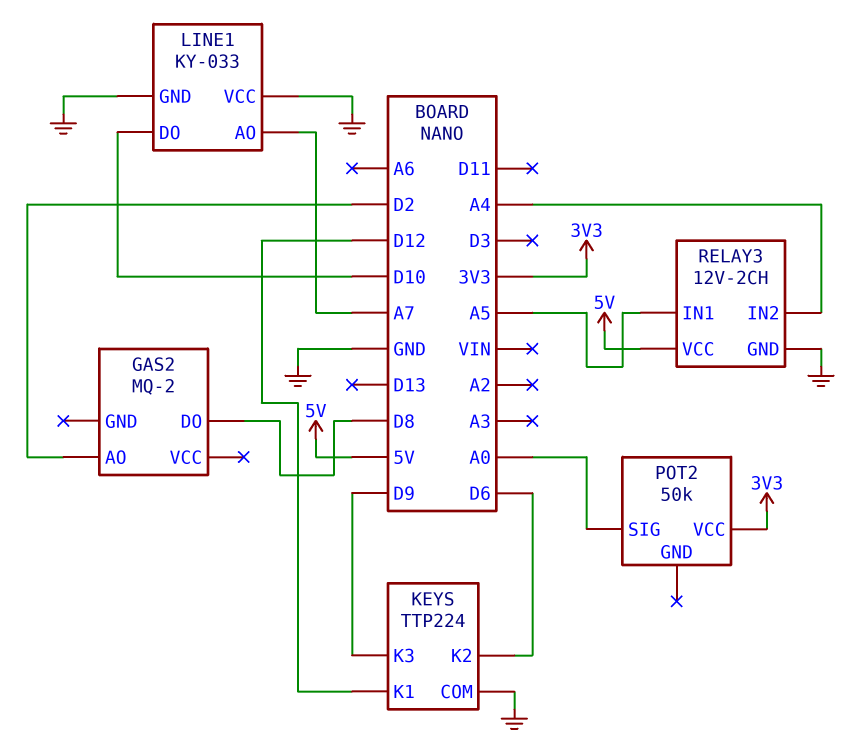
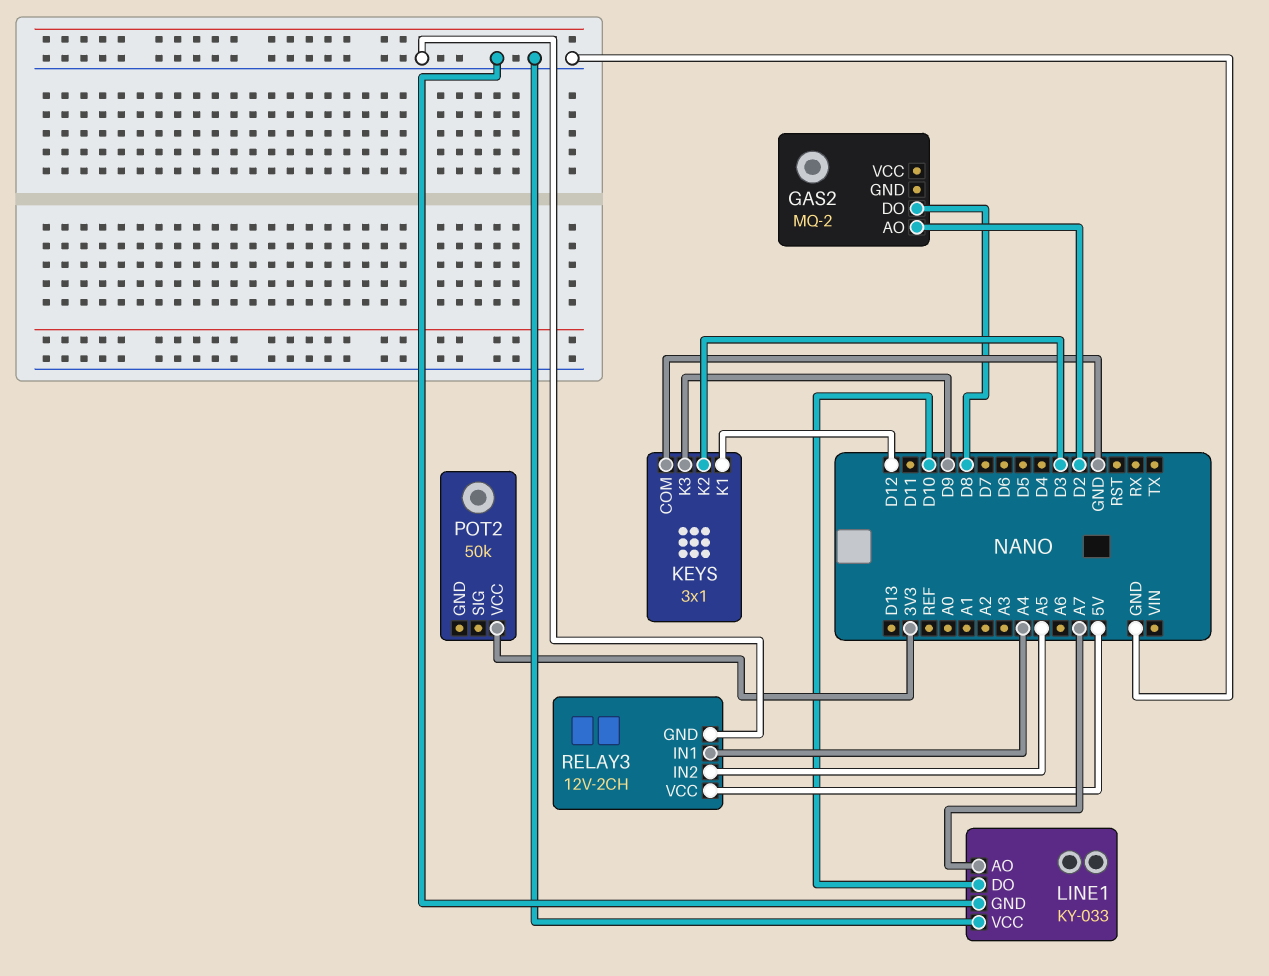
KEYS: TTP224 -> 3x1
KEYS pin K2: D6 -> D3
POT2 pin SIG: A0 -> none
RELAY3 pin IN1: A5 -> A4
RELAY3 pin IN2: A4 -> A5

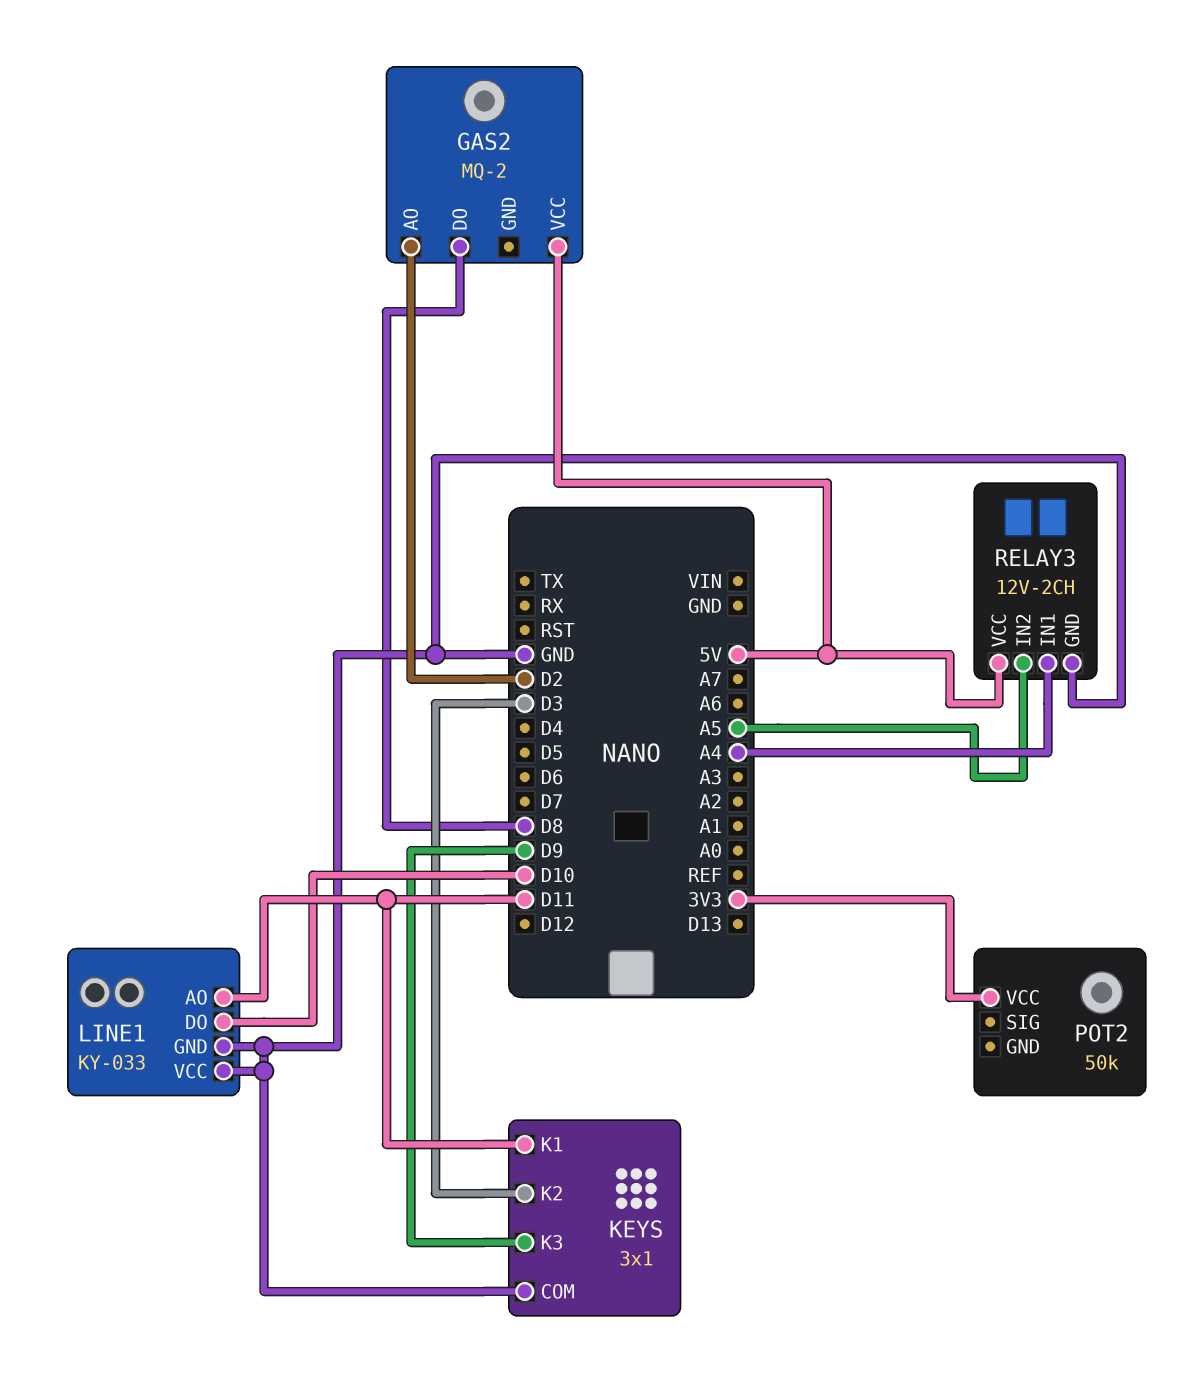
GAS2 pin VCC: none -> 5V
KEYS pin K1: D12 -> D11
LINE1 pin AO: A7 -> D11

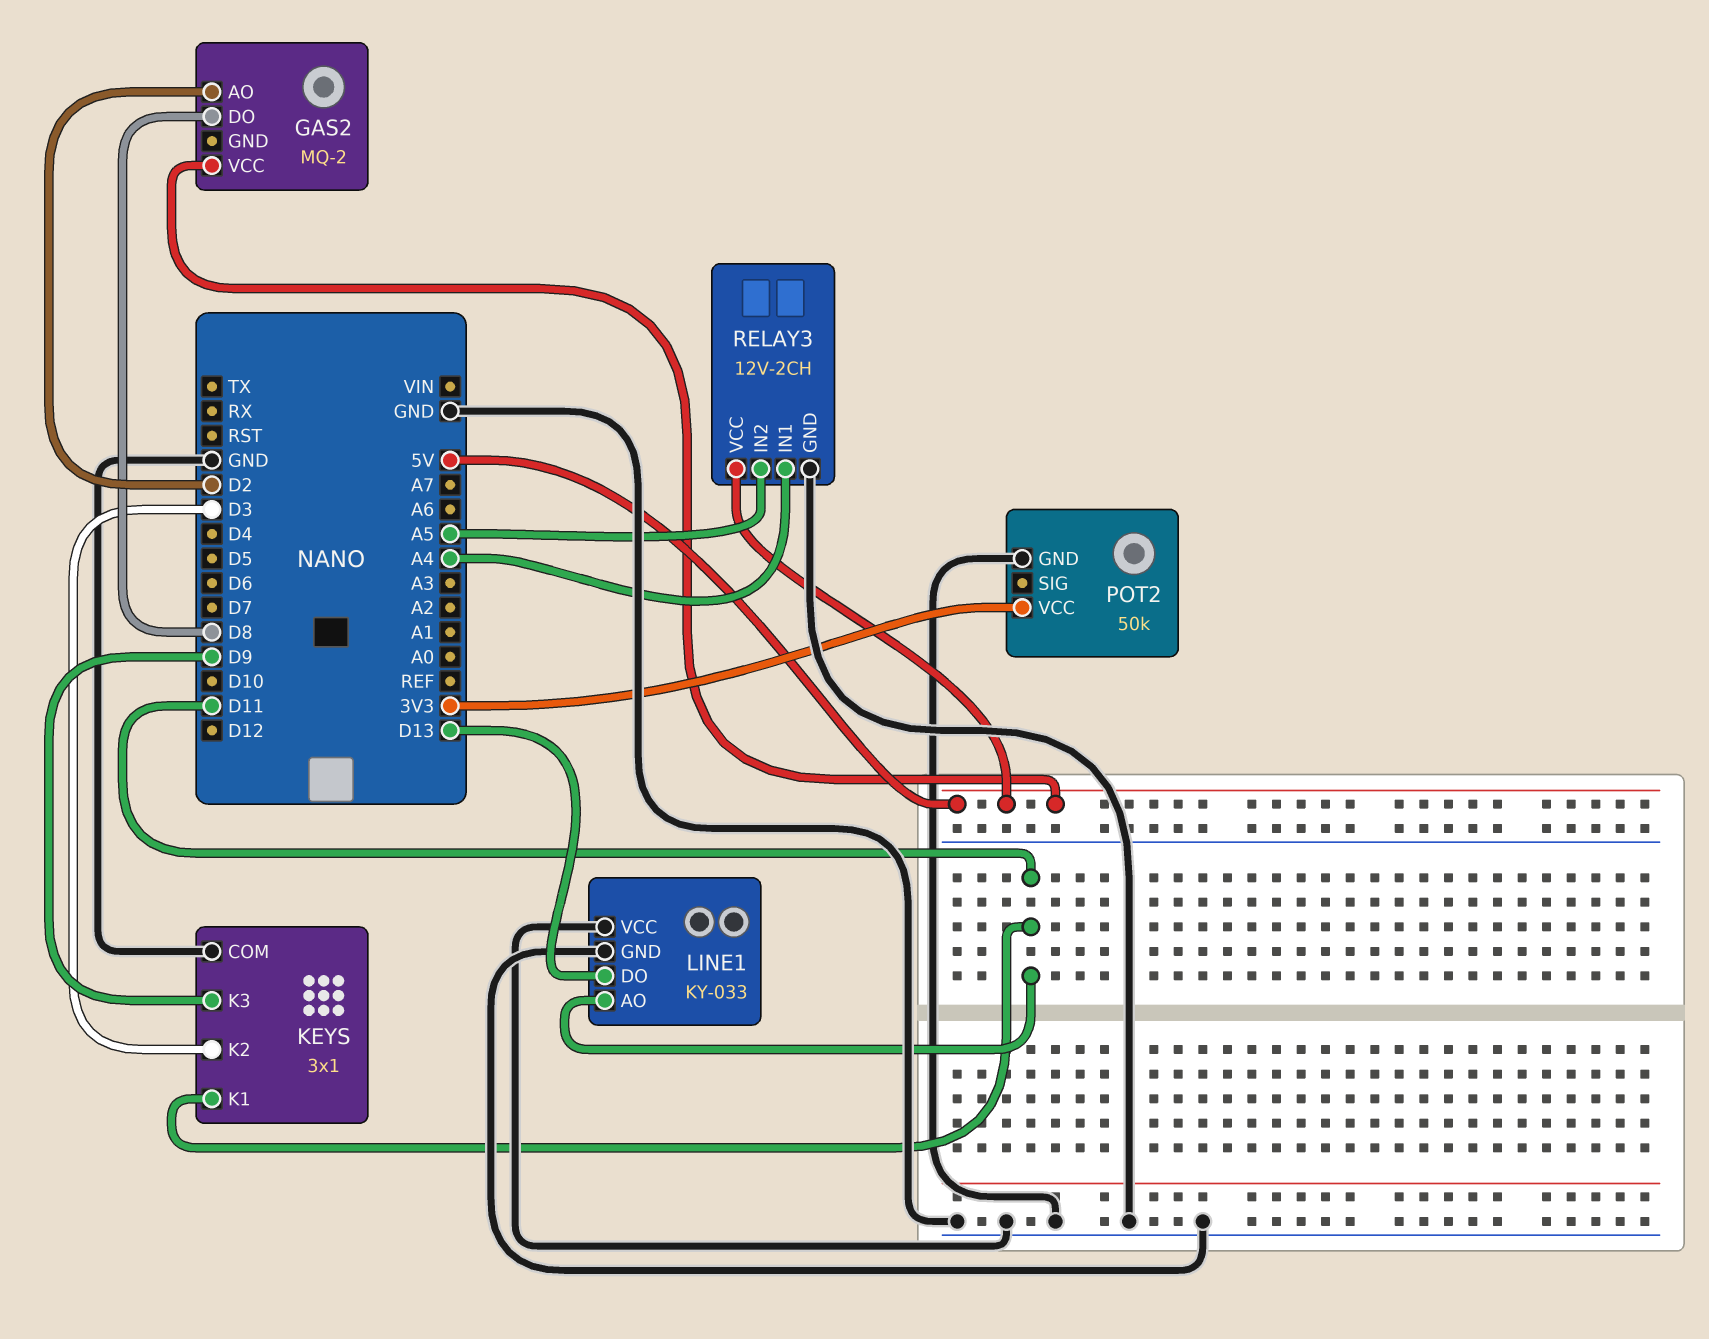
LINE1 pin DO: D10 -> D13
POT2 pin GND: none -> GND

